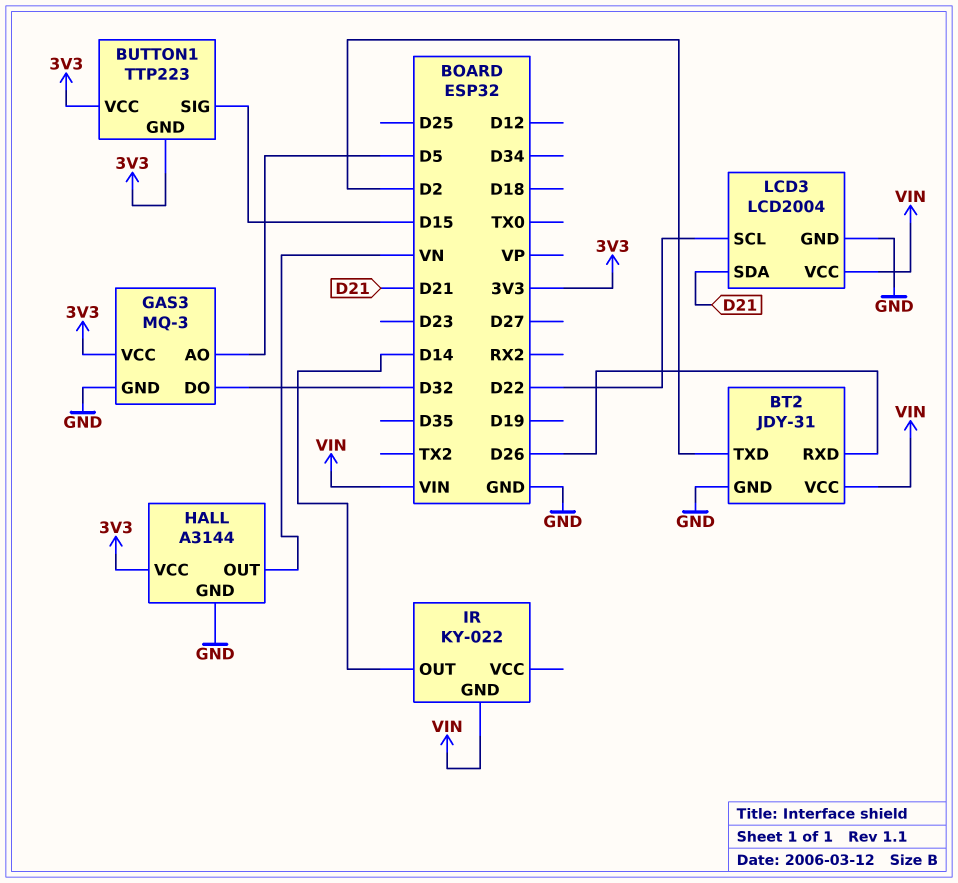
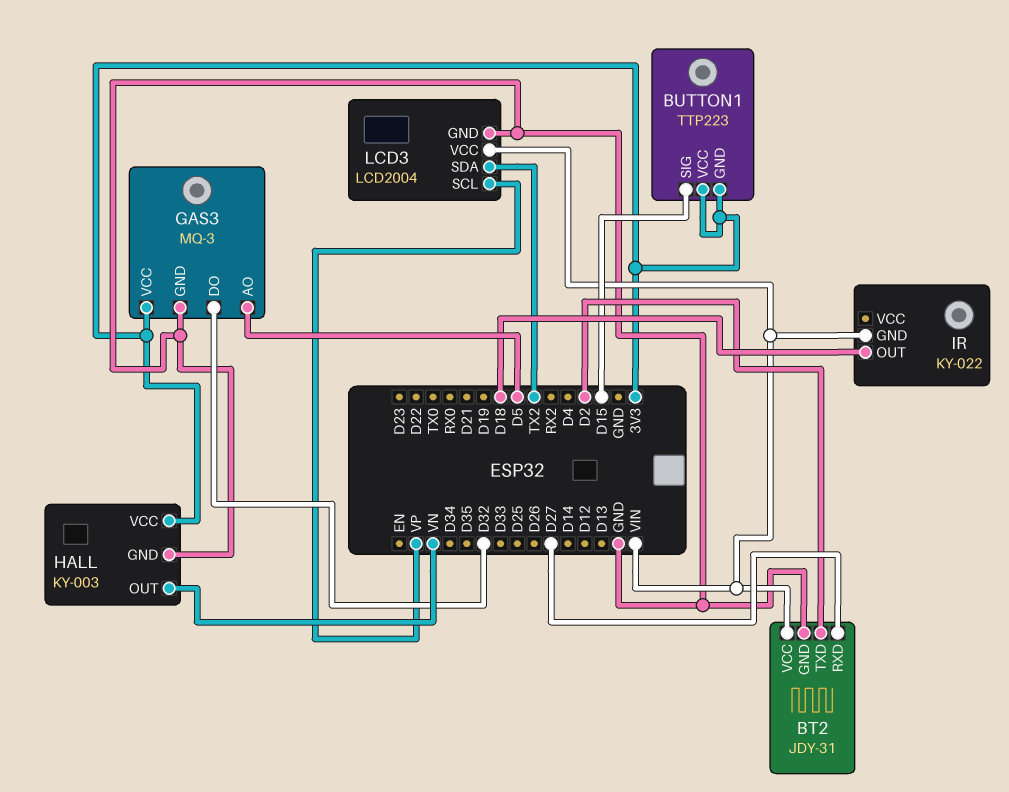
BT2 pin RXD: D26 -> D27
HALL: A3144 -> KY-003
IR pin OUT: D14 -> D18
LCD3 pin SCL: D22 -> VP
LCD3 pin SDA: D21 -> TX2

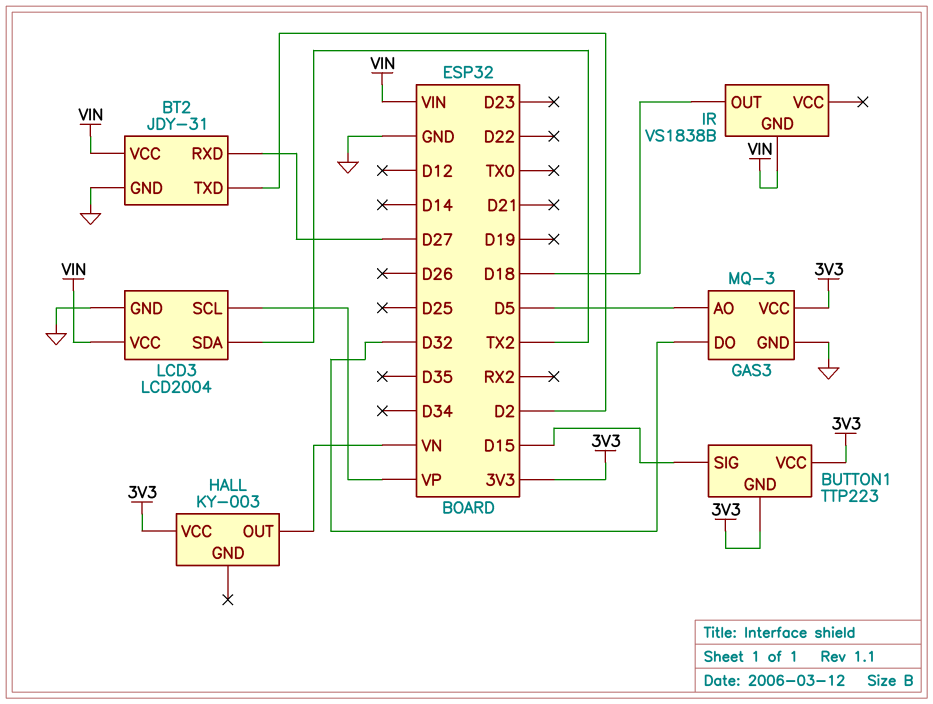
HALL pin GND: GND -> none
IR: KY-022 -> VS1838B

